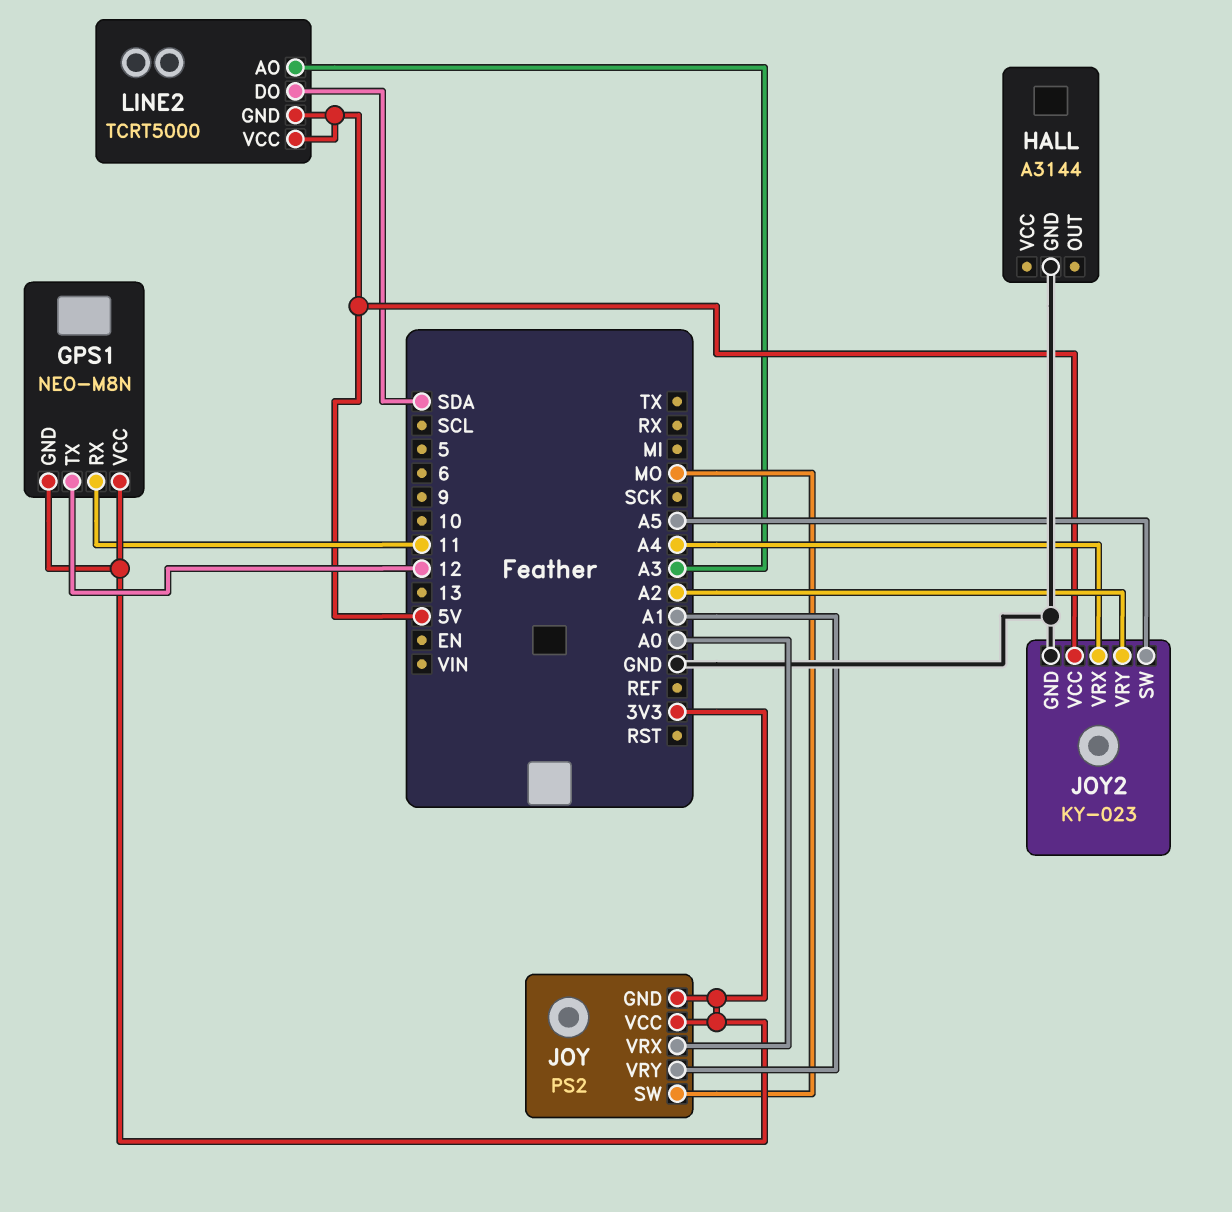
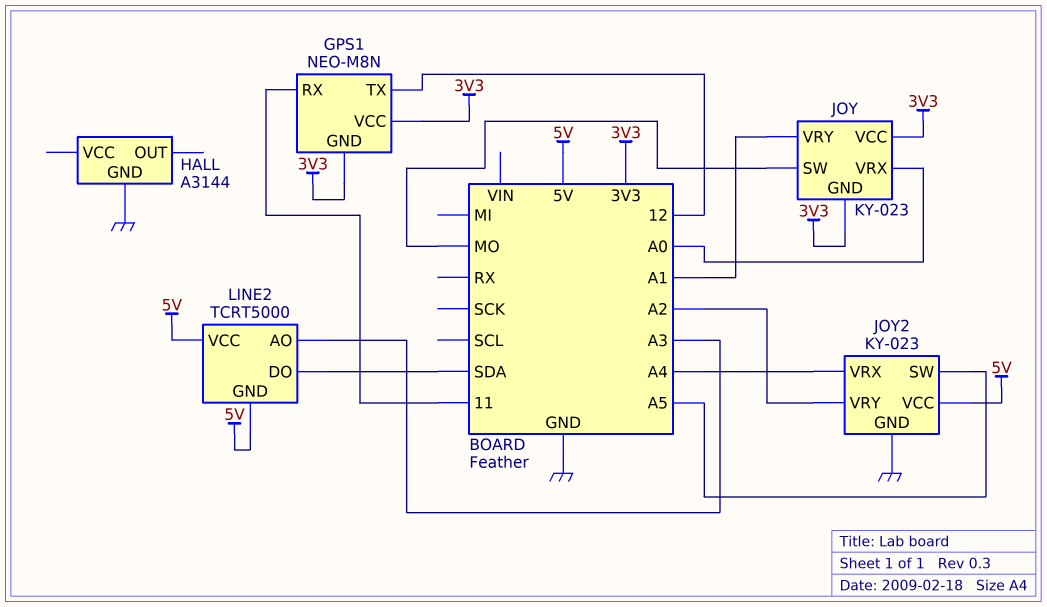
JOY: PS2 -> KY-023

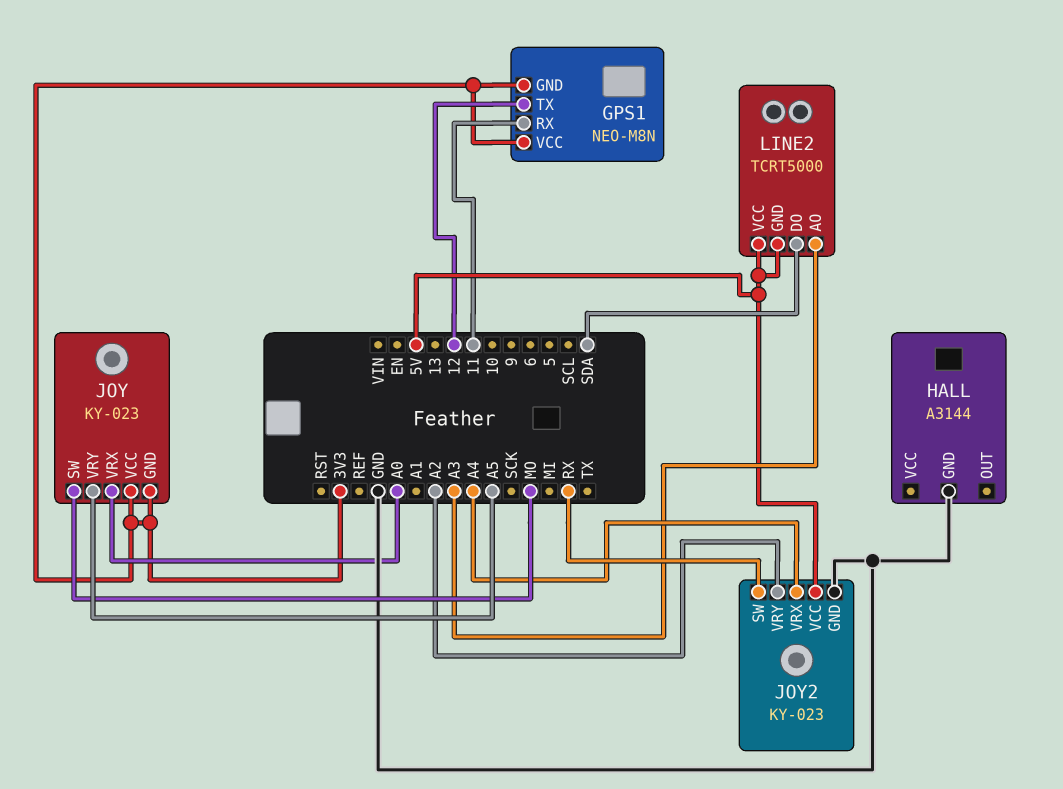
JOY pin VRY: A1 -> A5
JOY2 pin SW: A5 -> RX

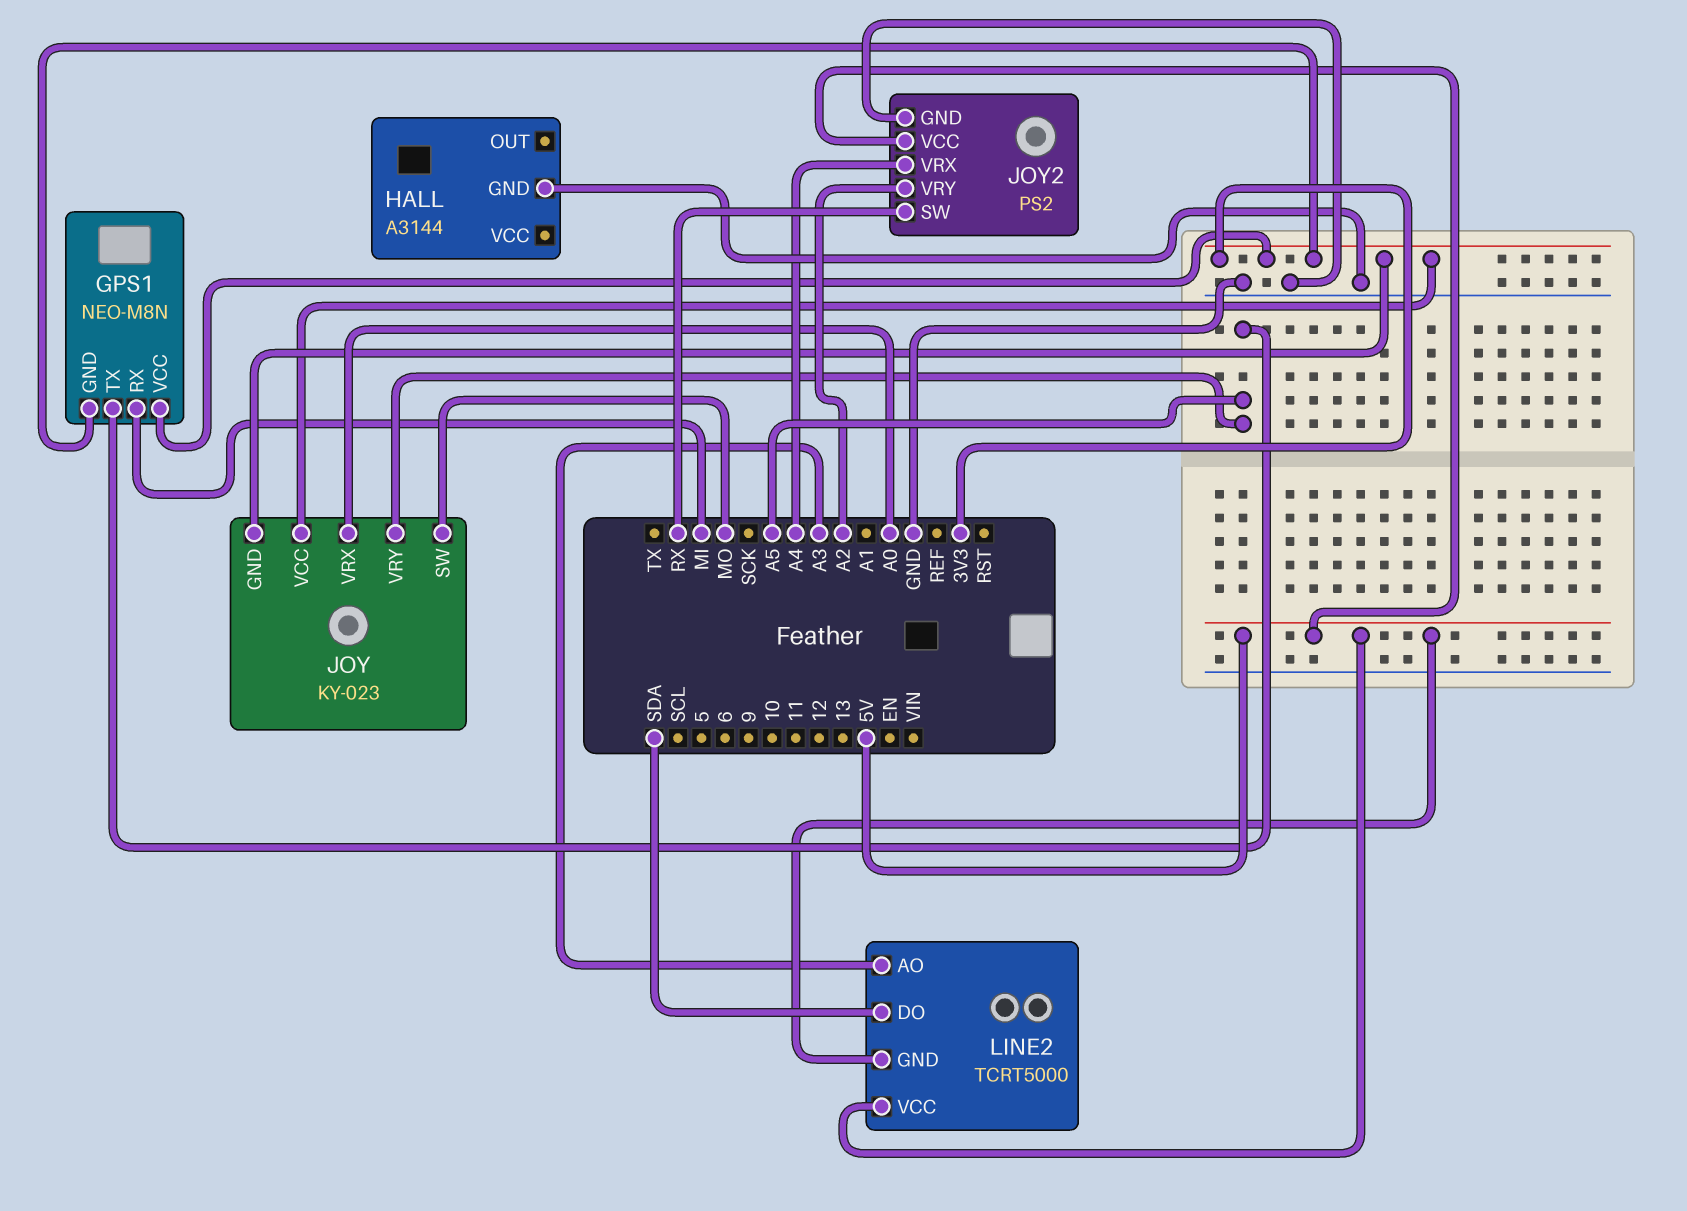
GPS1 pin RX: 11 -> MI
GPS1 pin TX: 12 -> A5
JOY2: KY-023 -> PS2

